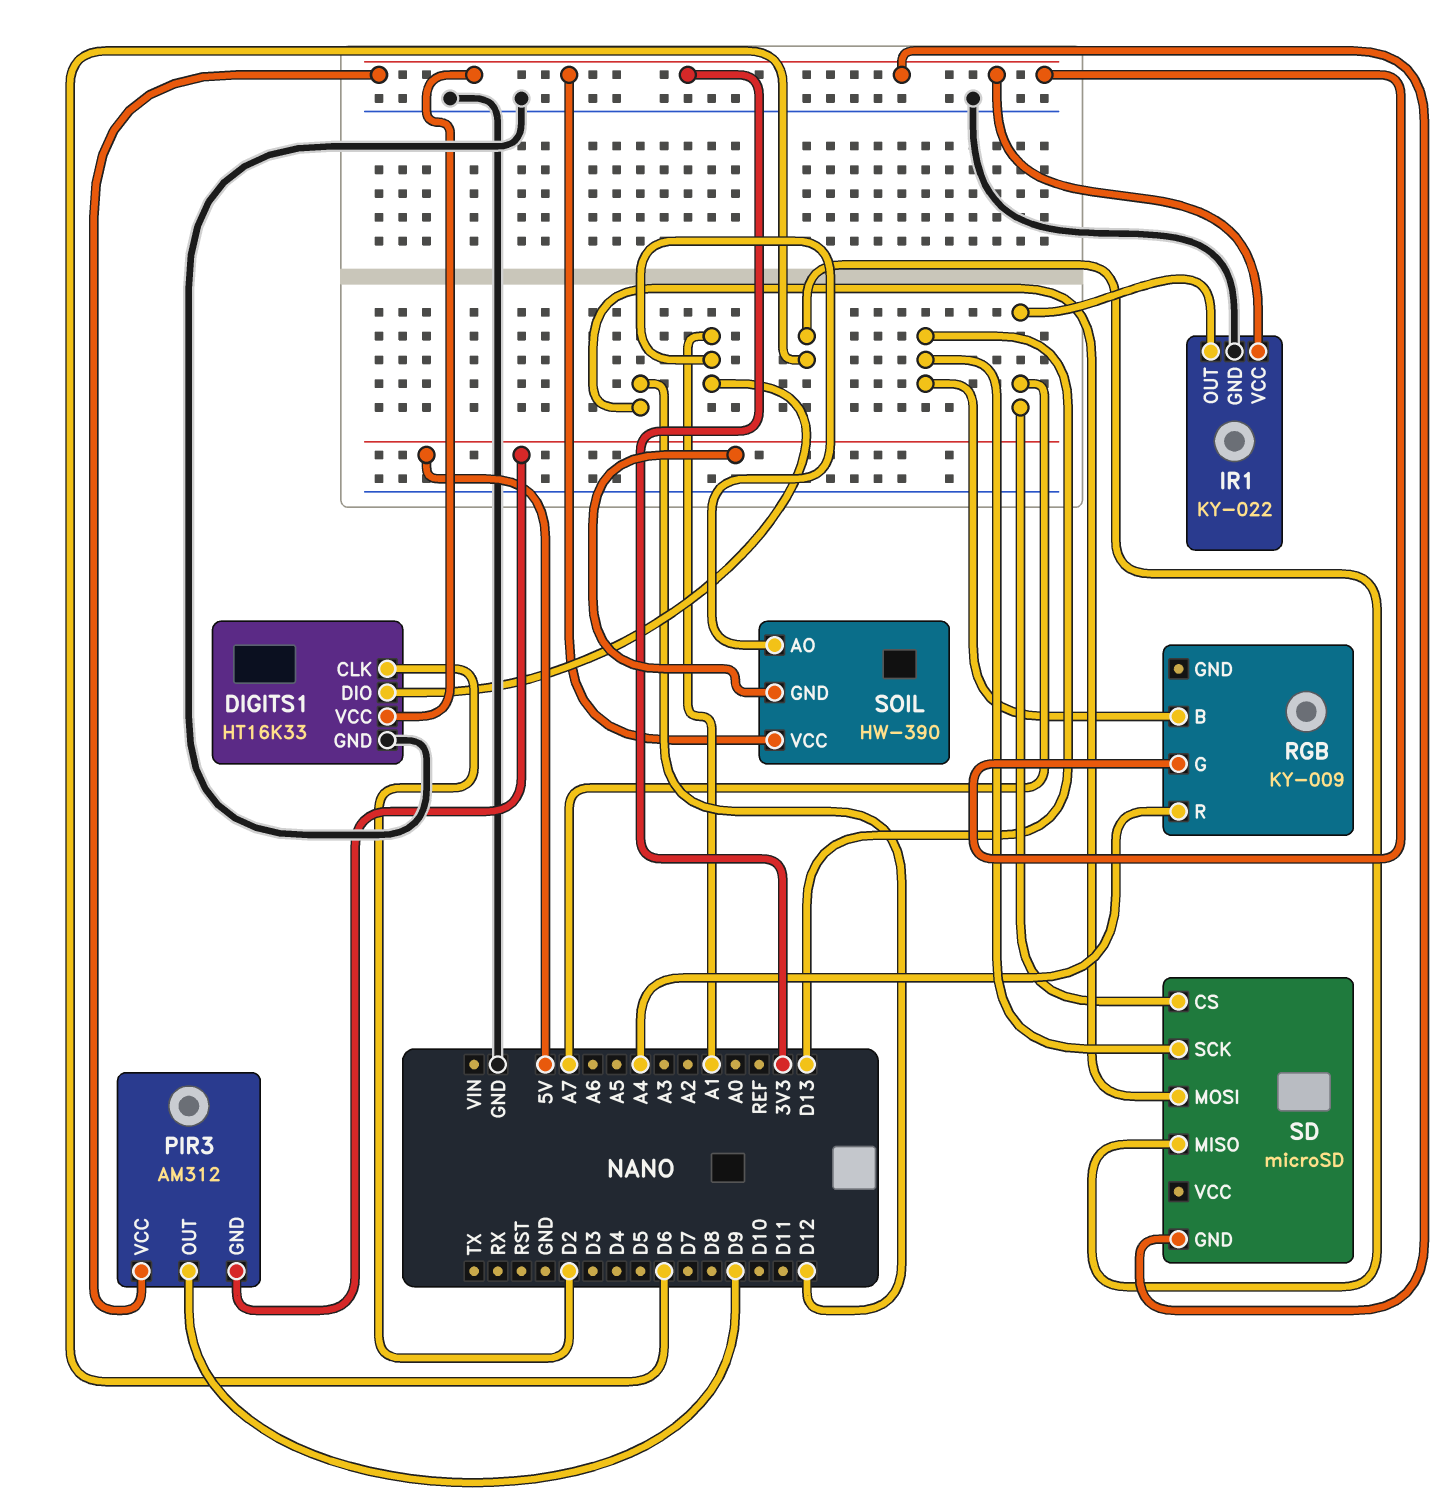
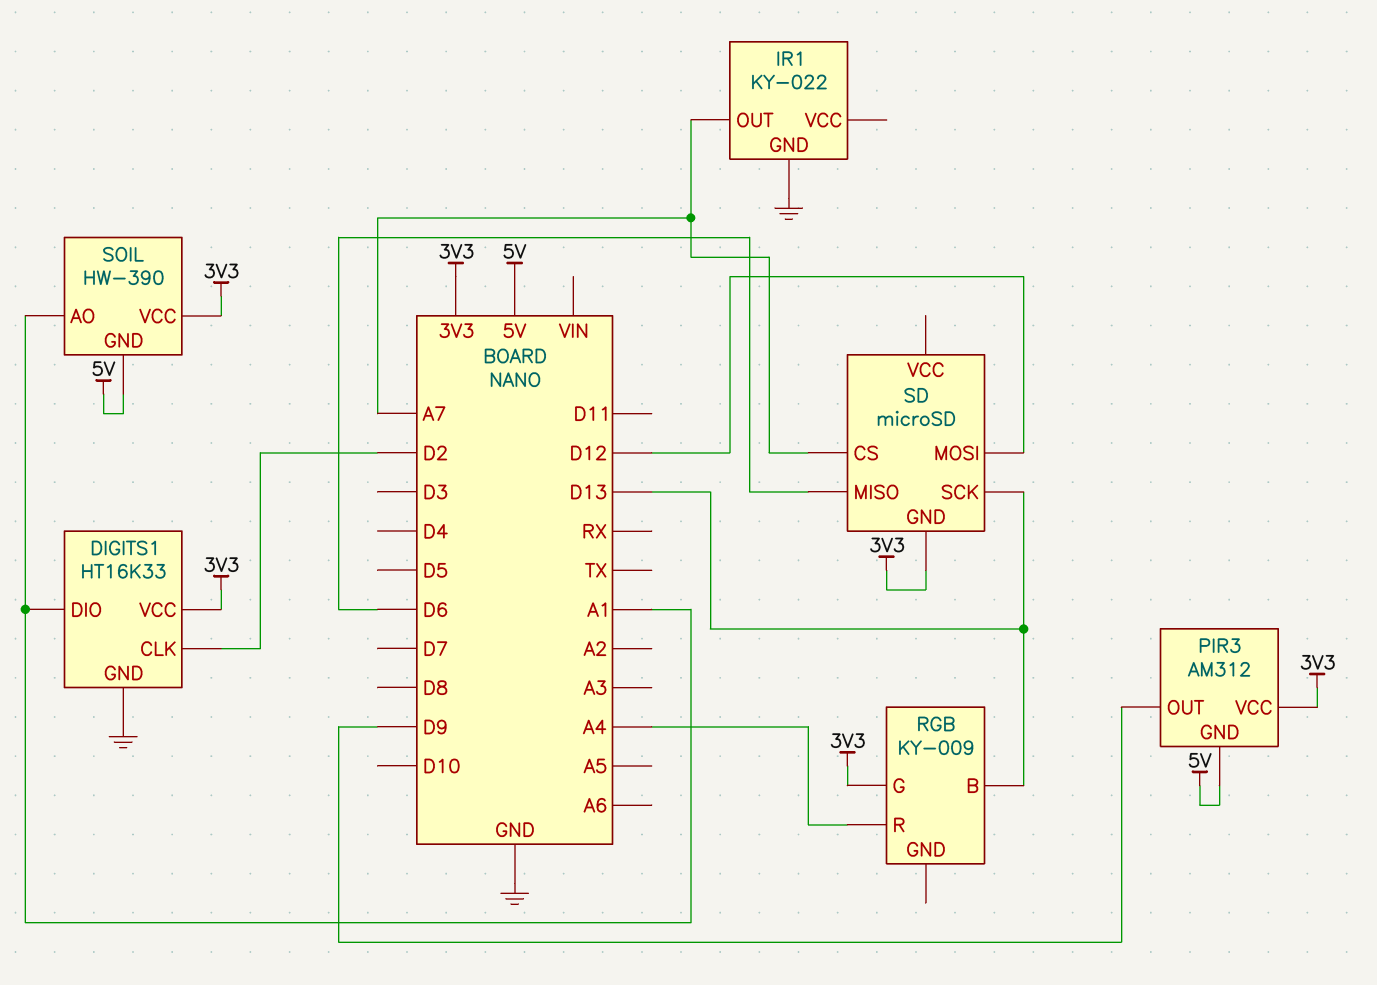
IR1 pin VCC: 3V3 -> none

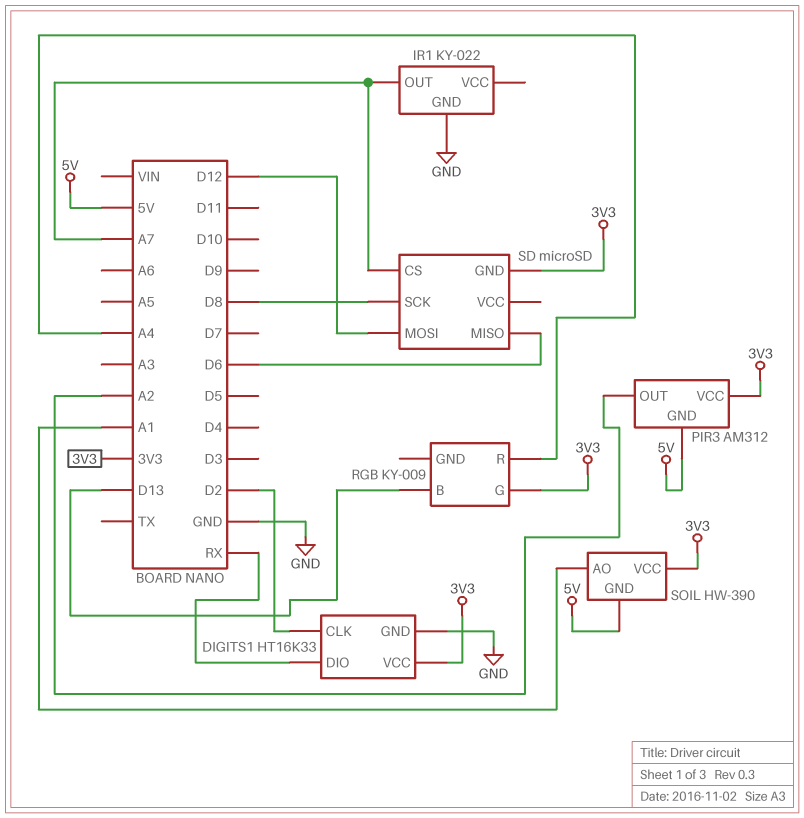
DIGITS1 pin DIO: A1 -> RX
PIR3 pin OUT: D9 -> A2
SD pin SCK: D13 -> D8

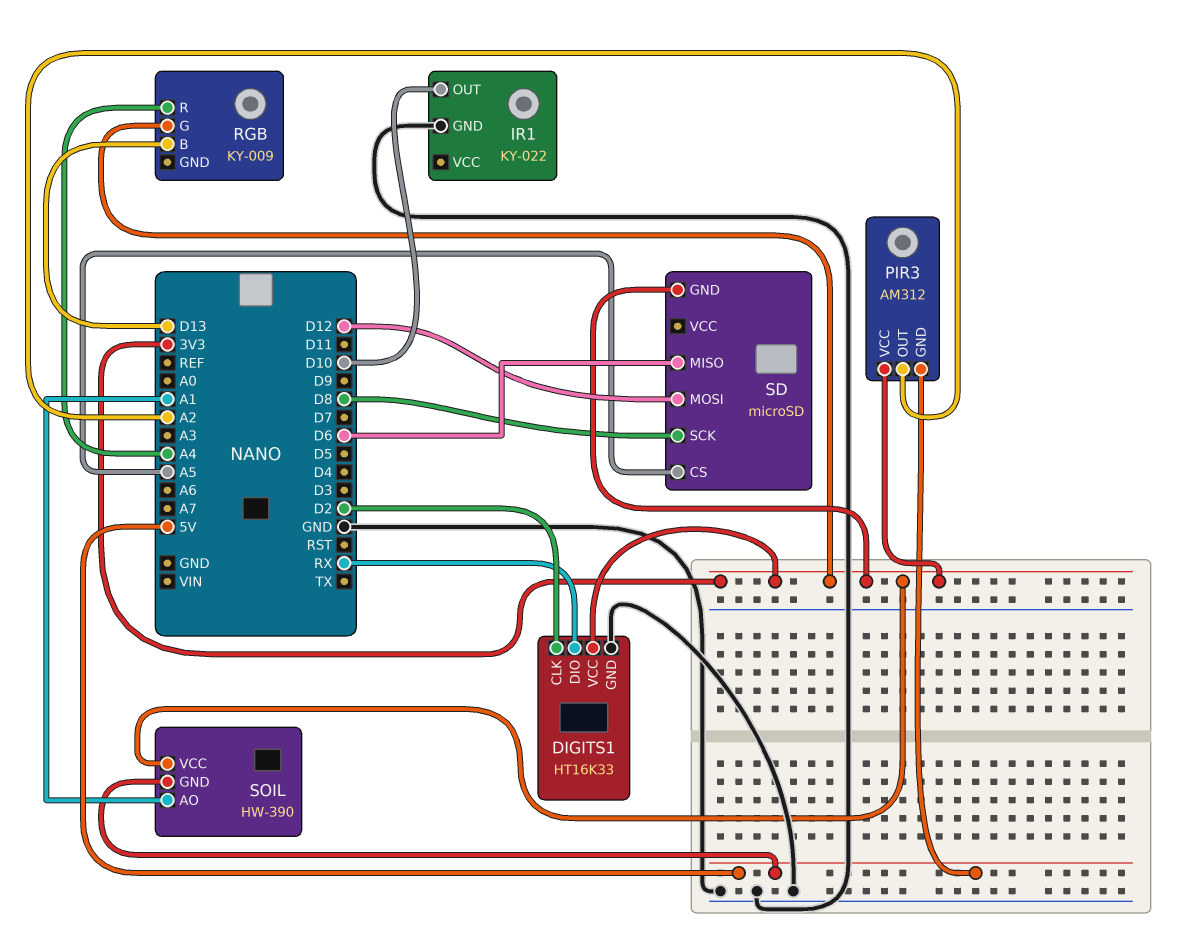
IR1 pin OUT: A7 -> D10
SD pin CS: A7 -> A5

